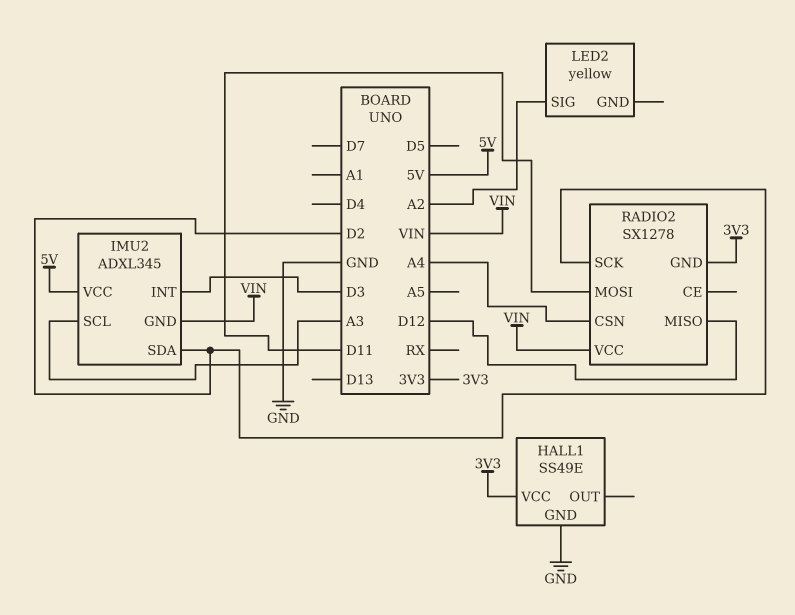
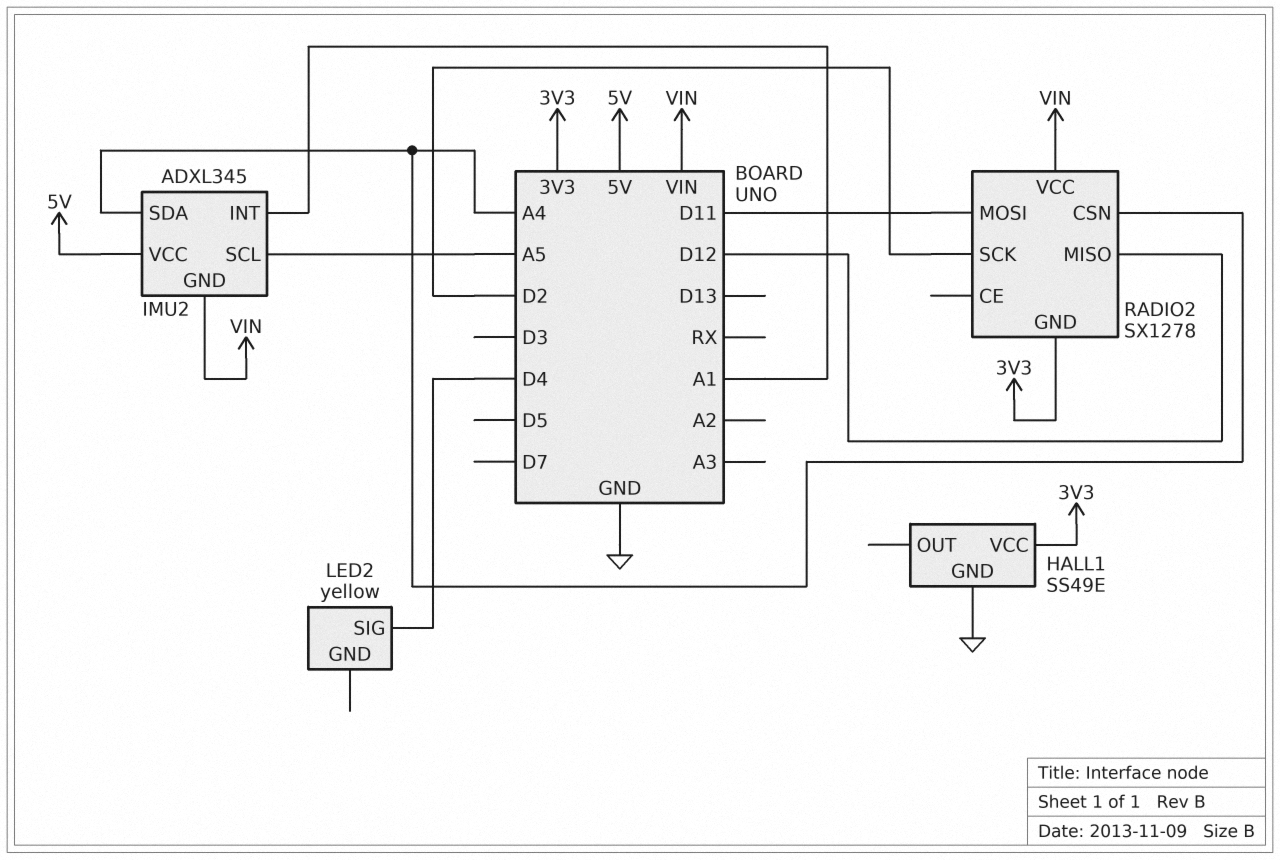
IMU2 pin INT: D3 -> A1
IMU2 pin SCL: A3 -> A5
IMU2 pin SDA: D2 -> A4
LED2 pin SIG: A2 -> D4

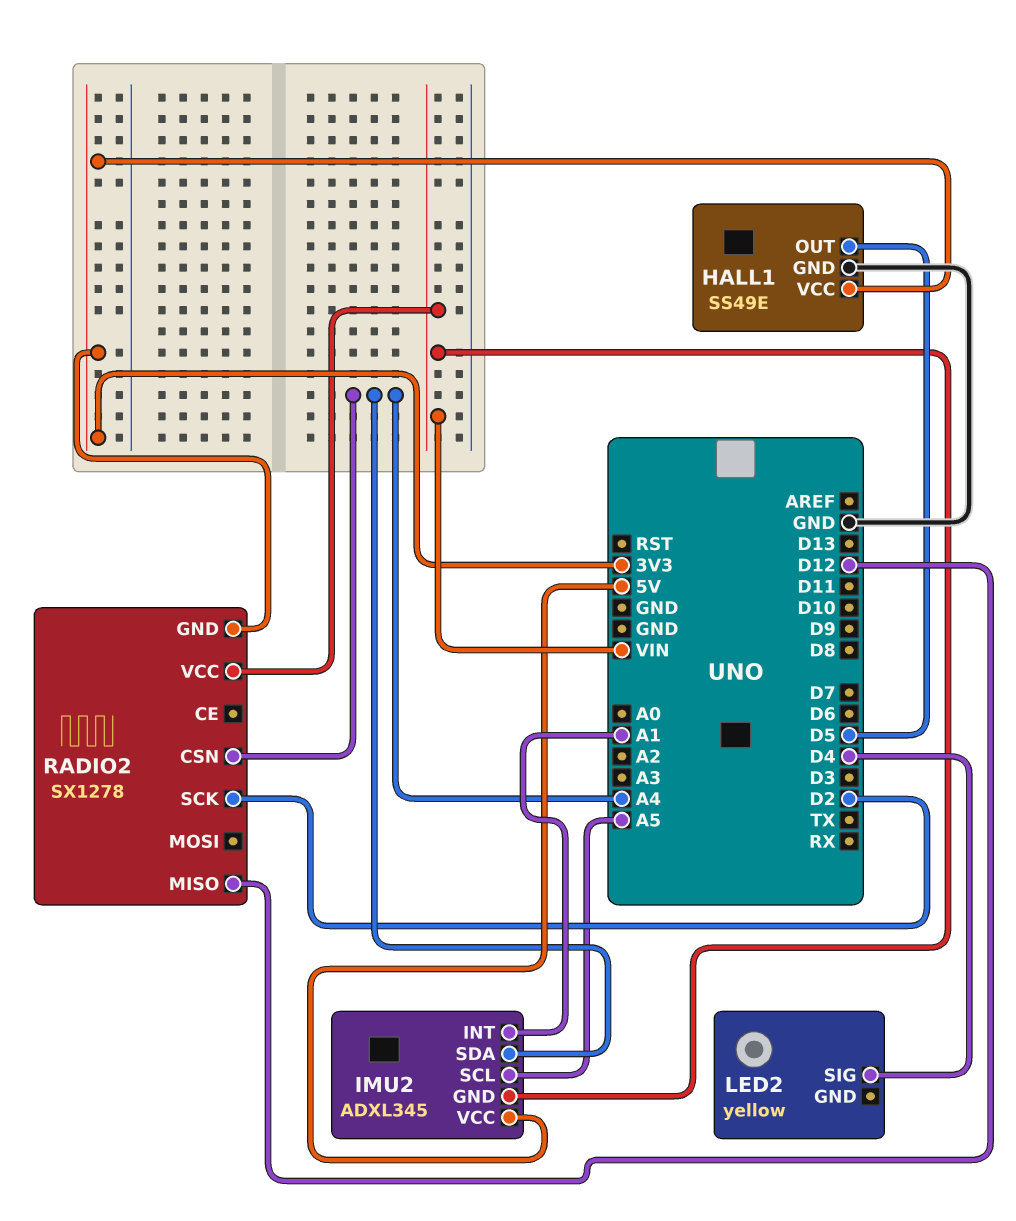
HALL1 pin OUT: none -> D5
RADIO2 pin MOSI: D11 -> none

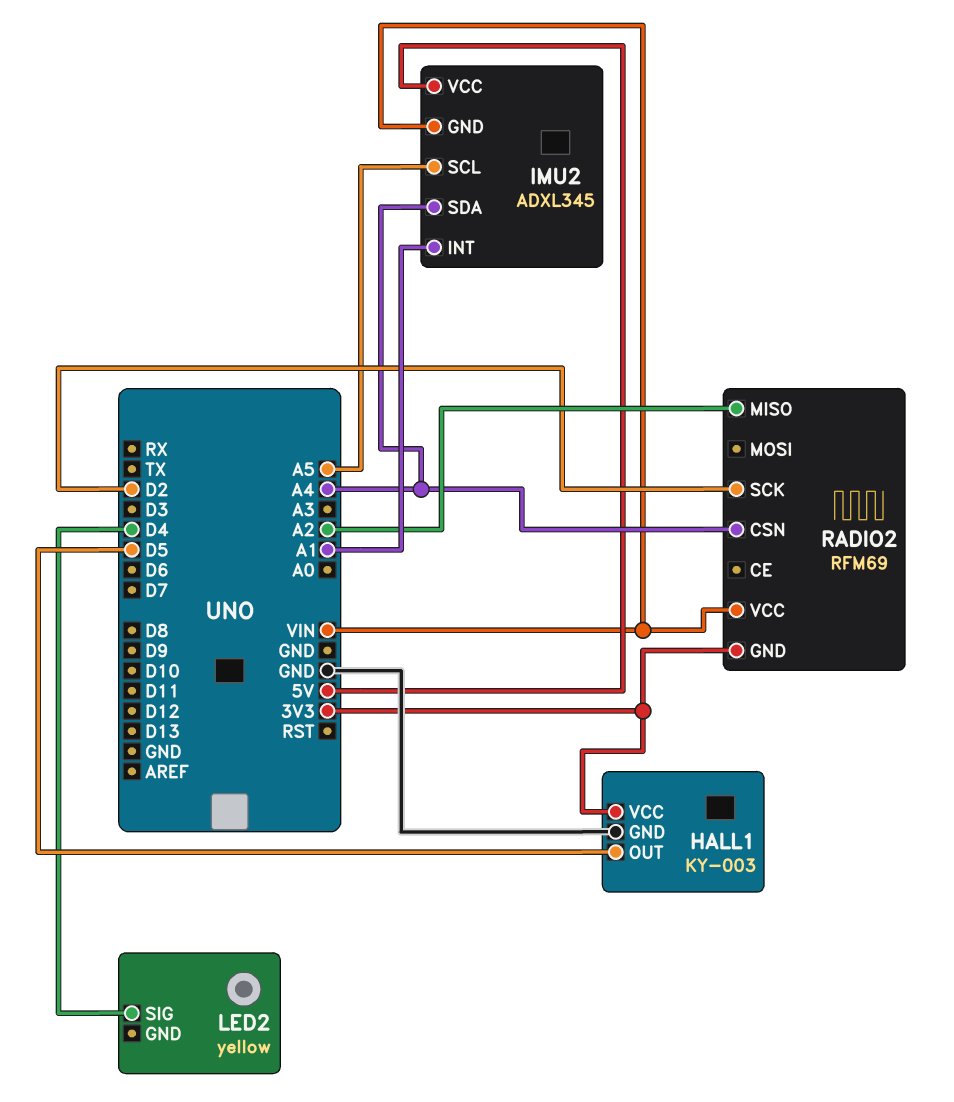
HALL1: SS49E -> KY-003
RADIO2: SX1278 -> RFM69
RADIO2 pin MISO: D12 -> A2

